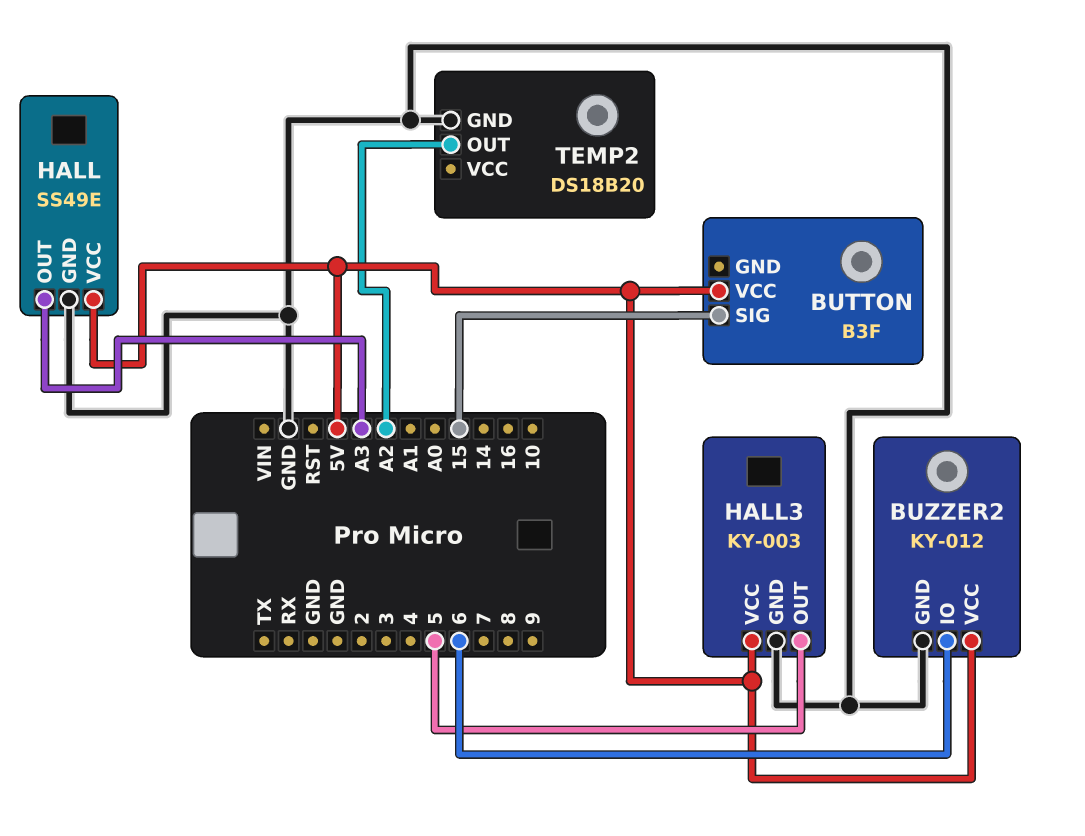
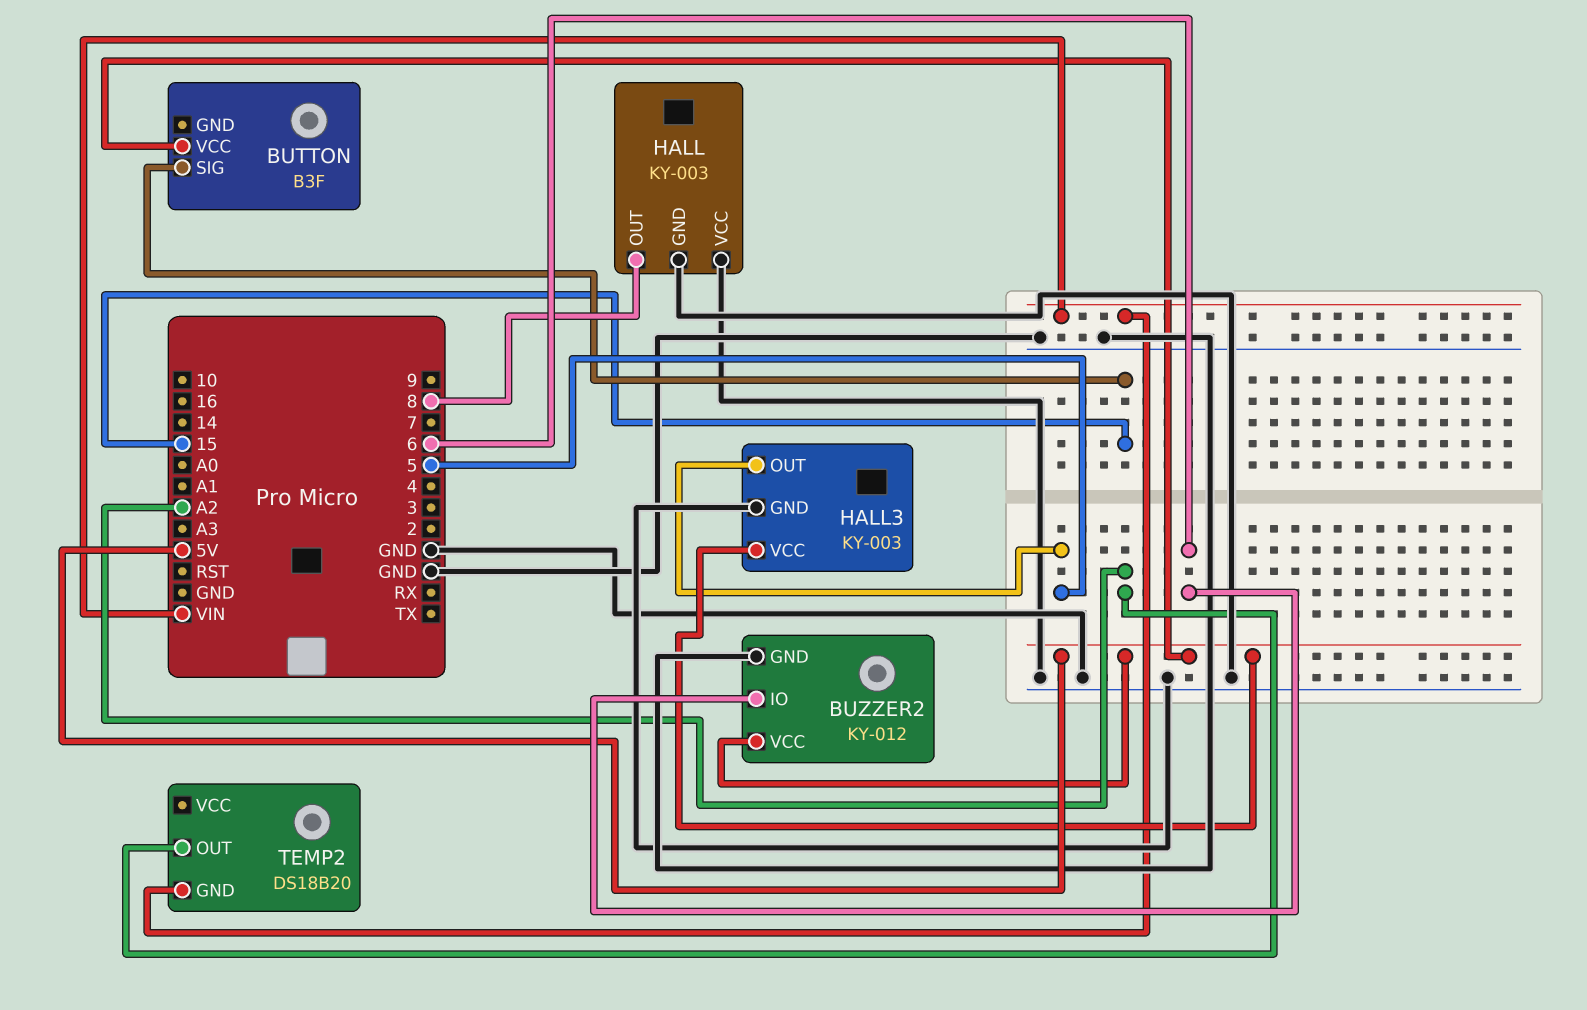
HALL: SS49E -> KY-003
HALL pin OUT: A3 -> 8
HALL pin VCC: 5V -> GND
TEMP2 pin GND: GND -> VIN

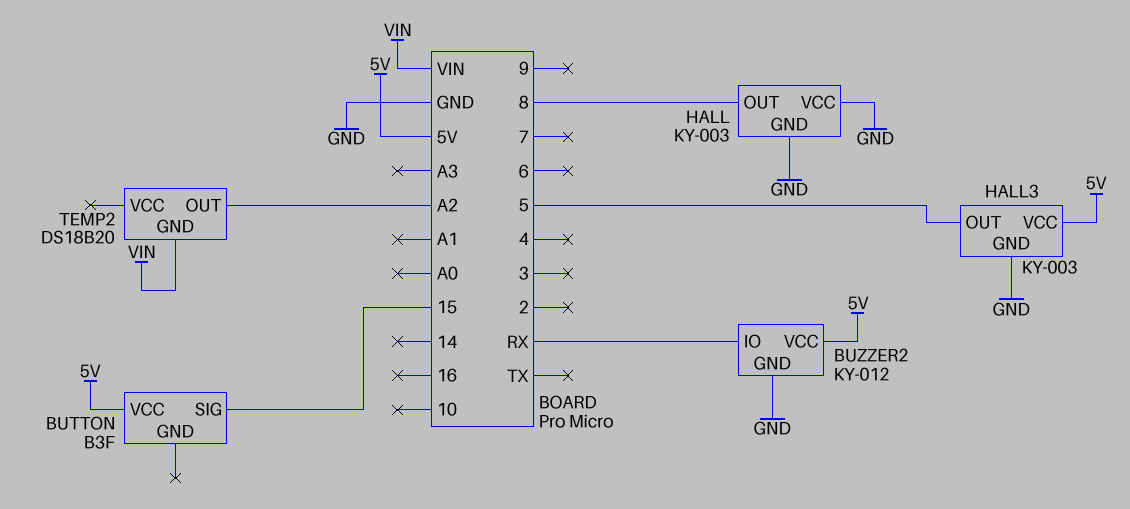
BUZZER2 pin IO: 6 -> RX

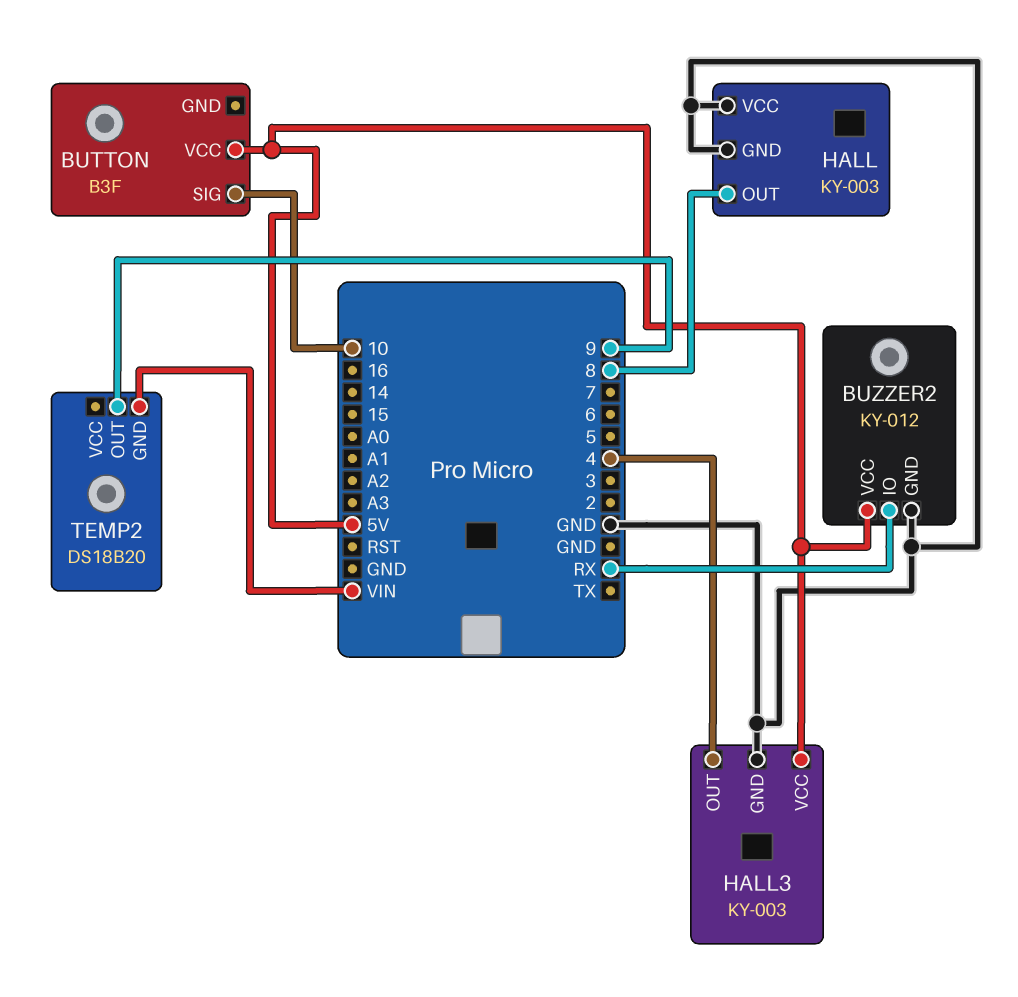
BUTTON pin SIG: 15 -> 10
HALL3 pin OUT: 5 -> 4
TEMP2 pin OUT: A2 -> 9

